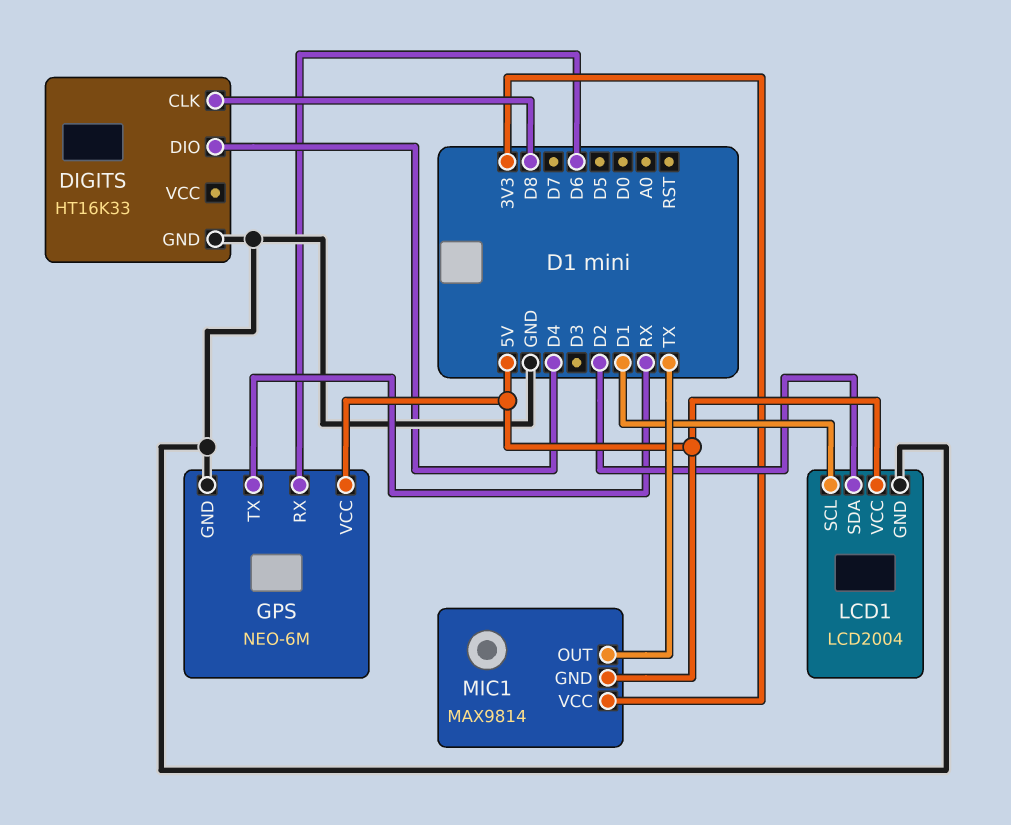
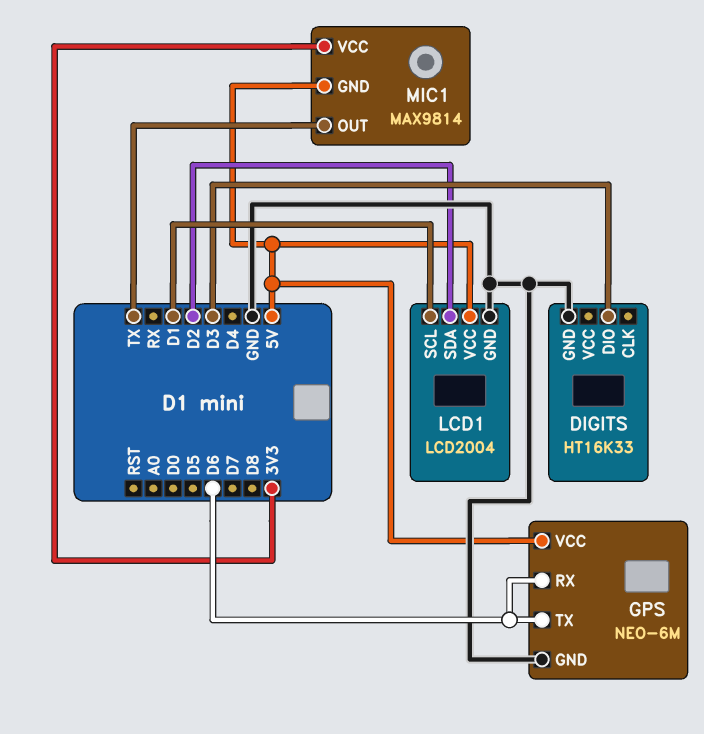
DIGITS pin CLK: D8 -> none
DIGITS pin DIO: D4 -> D3
GPS pin TX: RX -> D6

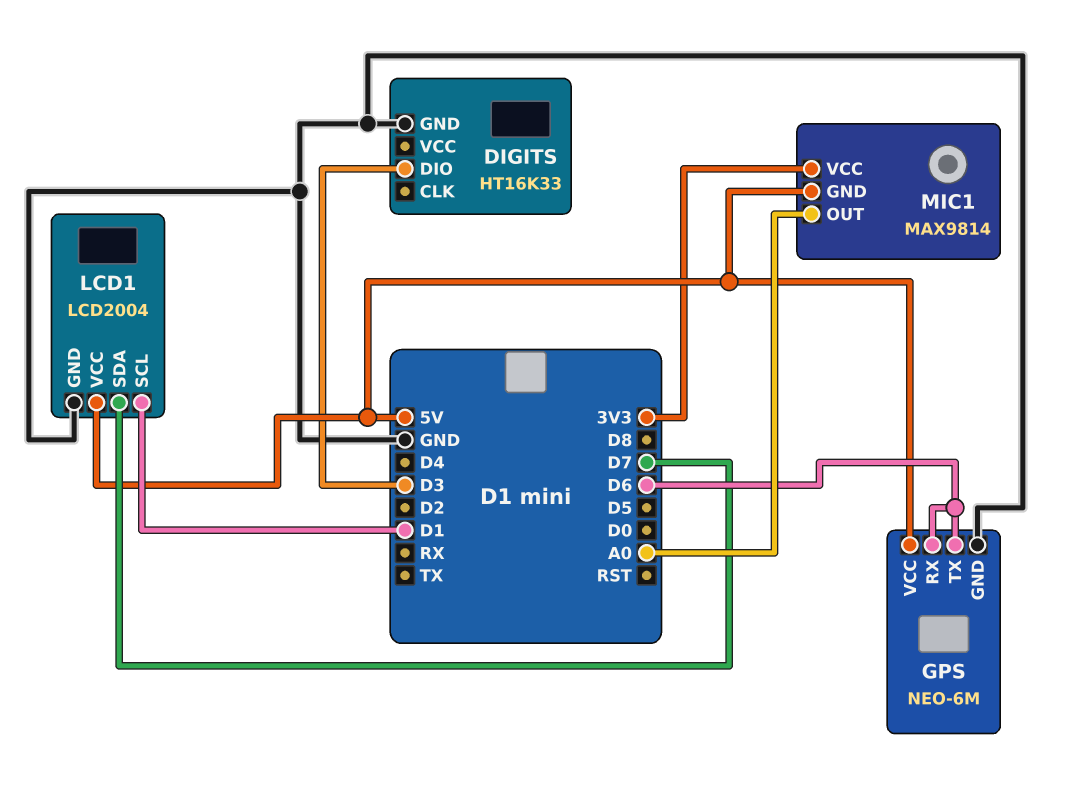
LCD1 pin SDA: D2 -> D7
MIC1 pin OUT: TX -> A0

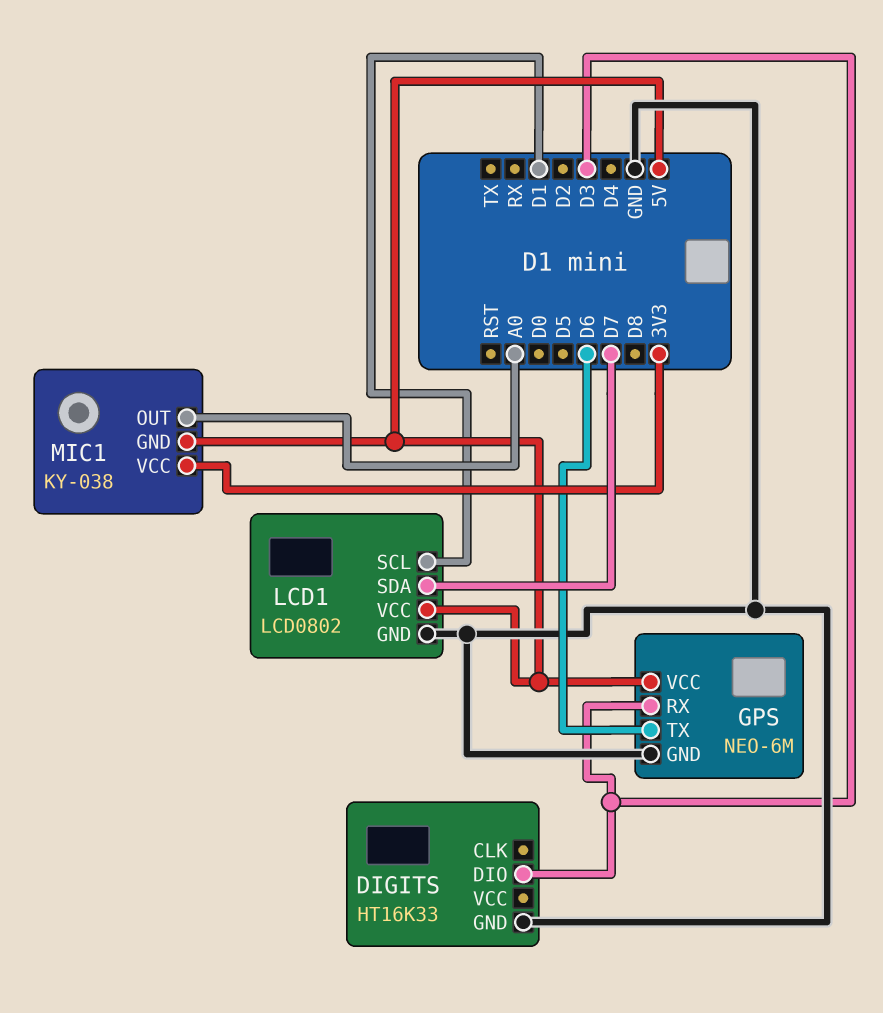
GPS pin RX: D6 -> D3
LCD1: LCD2004 -> LCD0802
MIC1: MAX9814 -> KY-038

